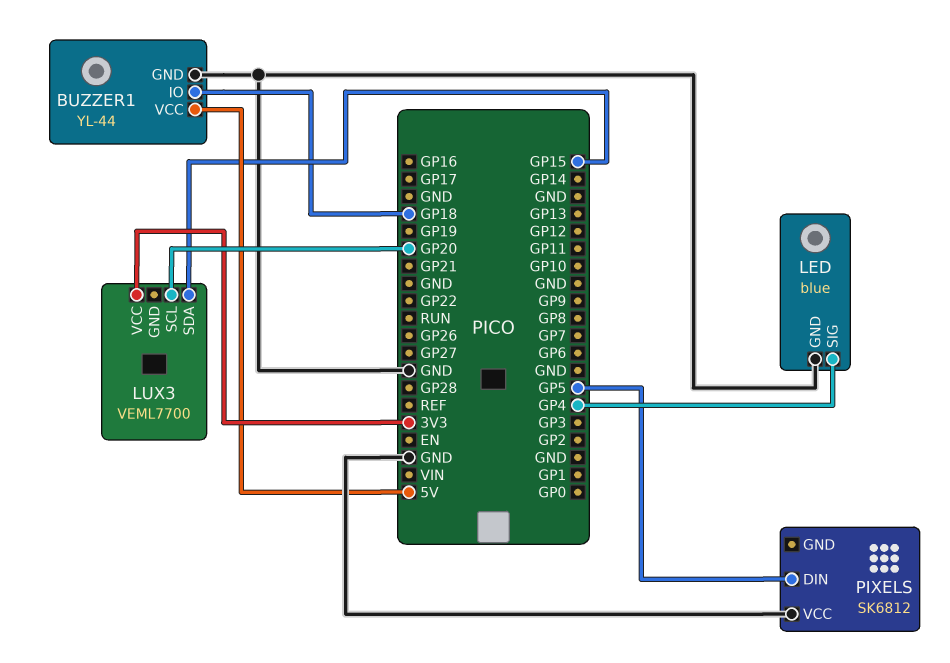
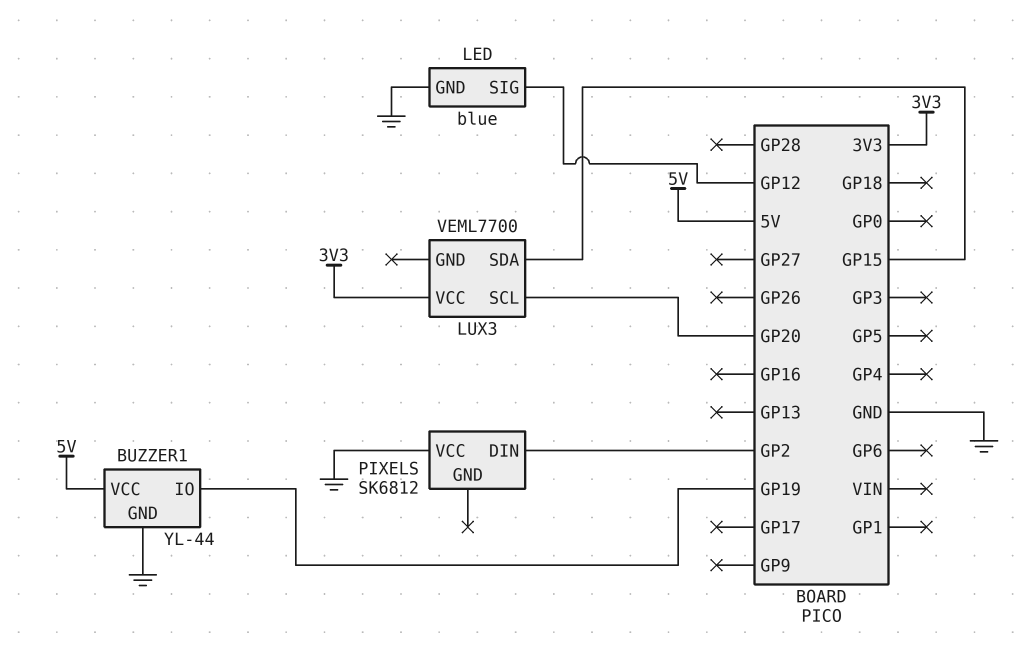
BUZZER1 pin IO: GP18 -> GP19
LED pin SIG: GP4 -> GP12
PIXELS pin DIN: GP5 -> GP2

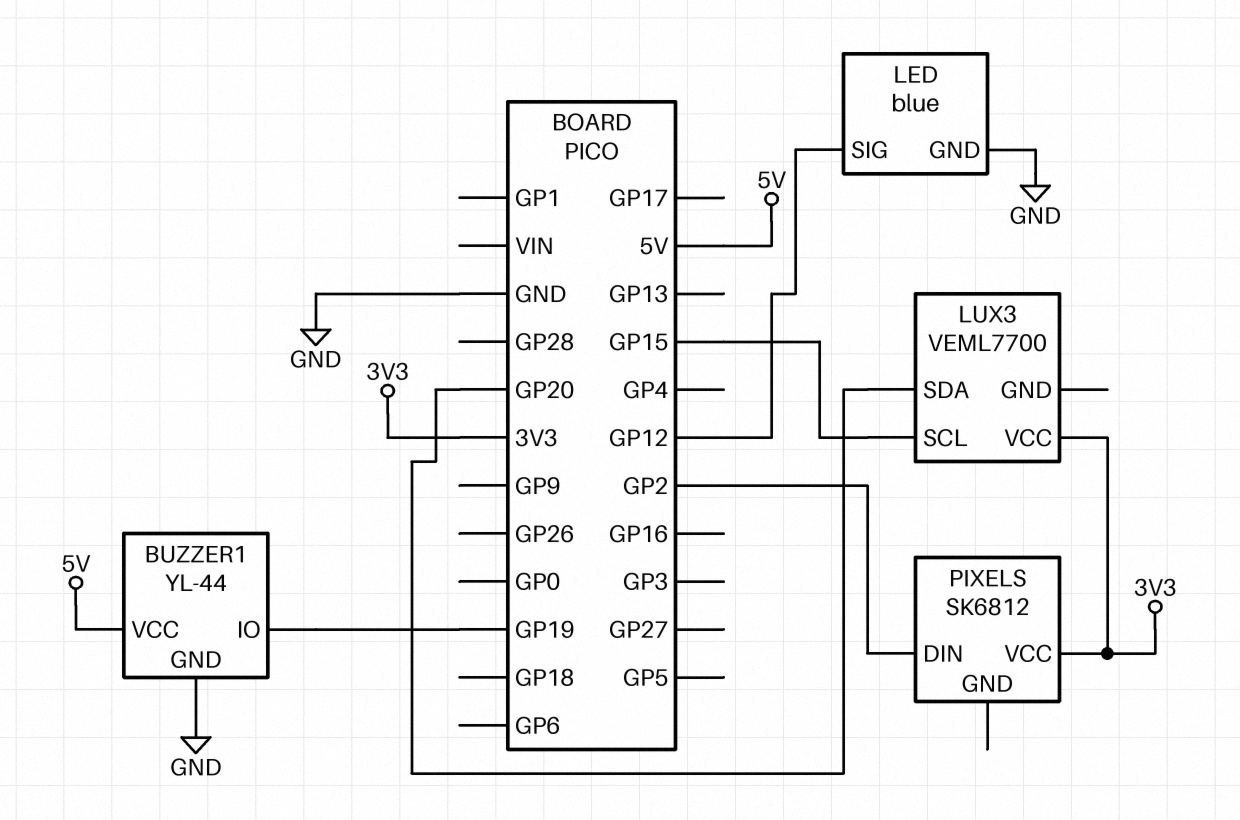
LUX3 pin SCL: GP20 -> GP15
LUX3 pin SDA: GP15 -> GP20
PIXELS pin VCC: GND -> 3V3

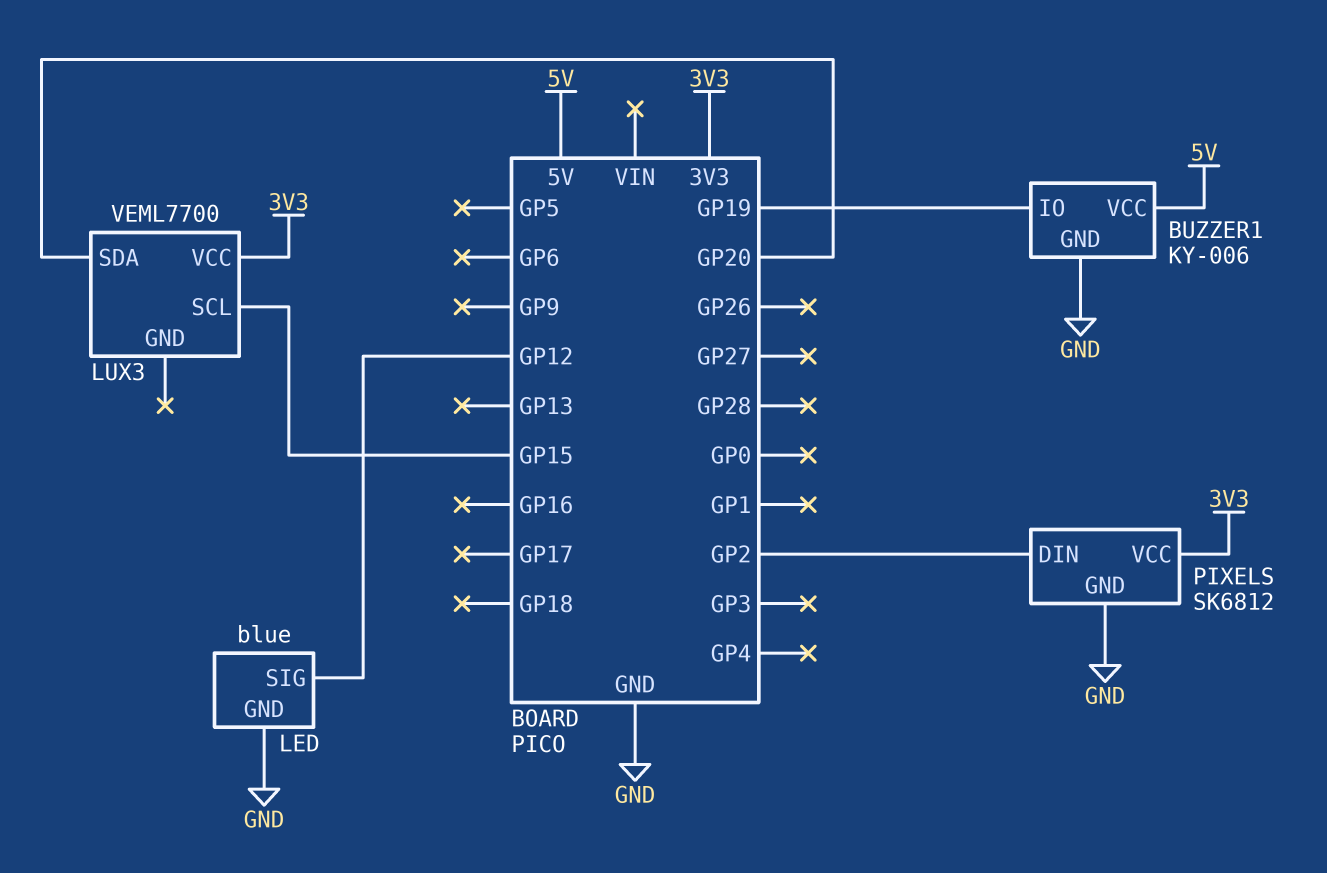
BUZZER1: YL-44 -> KY-006
PIXELS pin GND: none -> GND

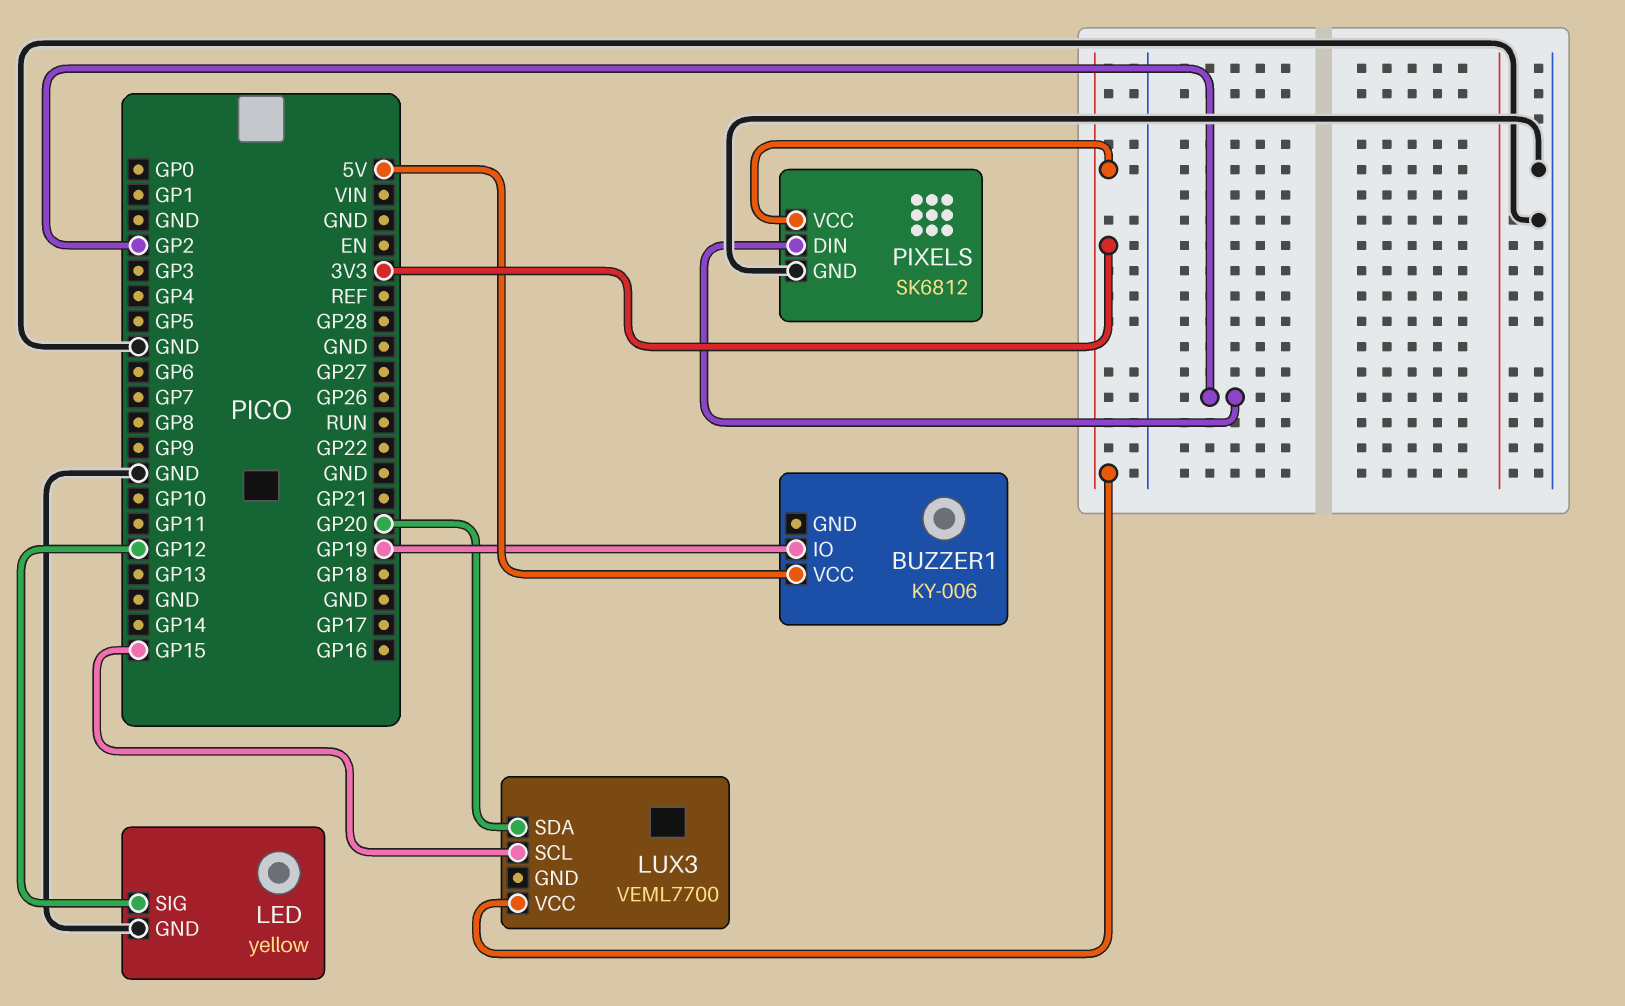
BUZZER1 pin GND: GND -> none
LED: blue -> yellow

